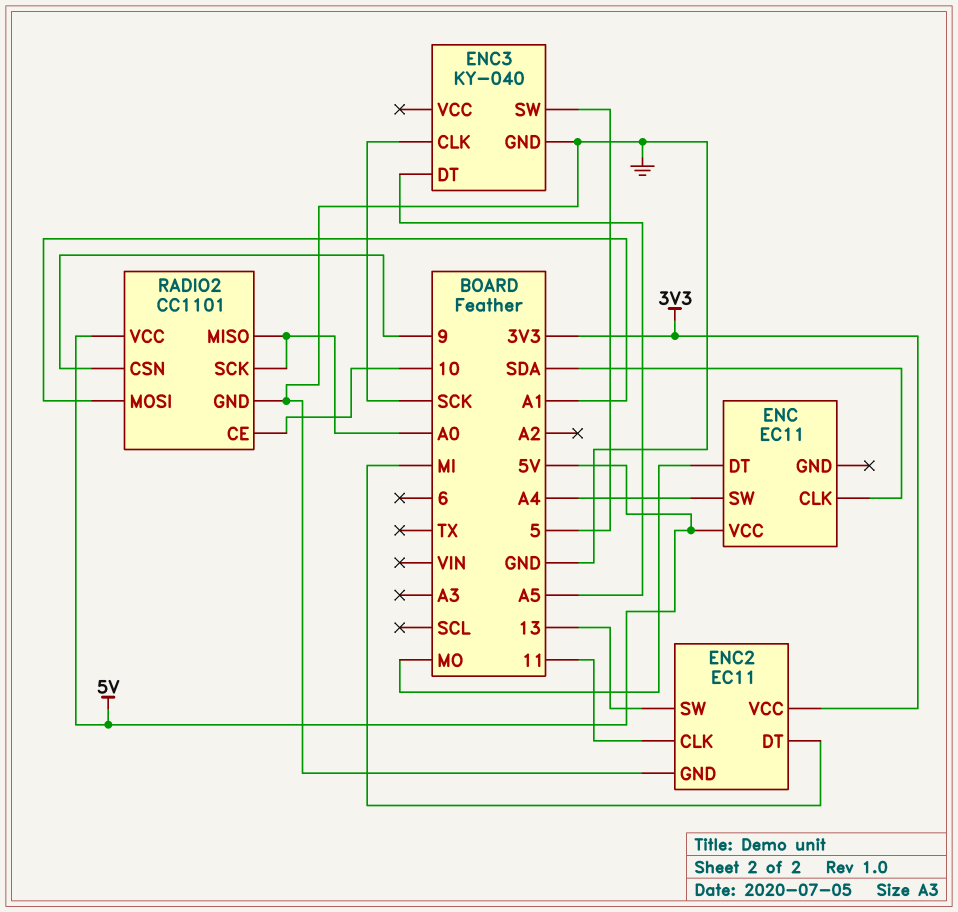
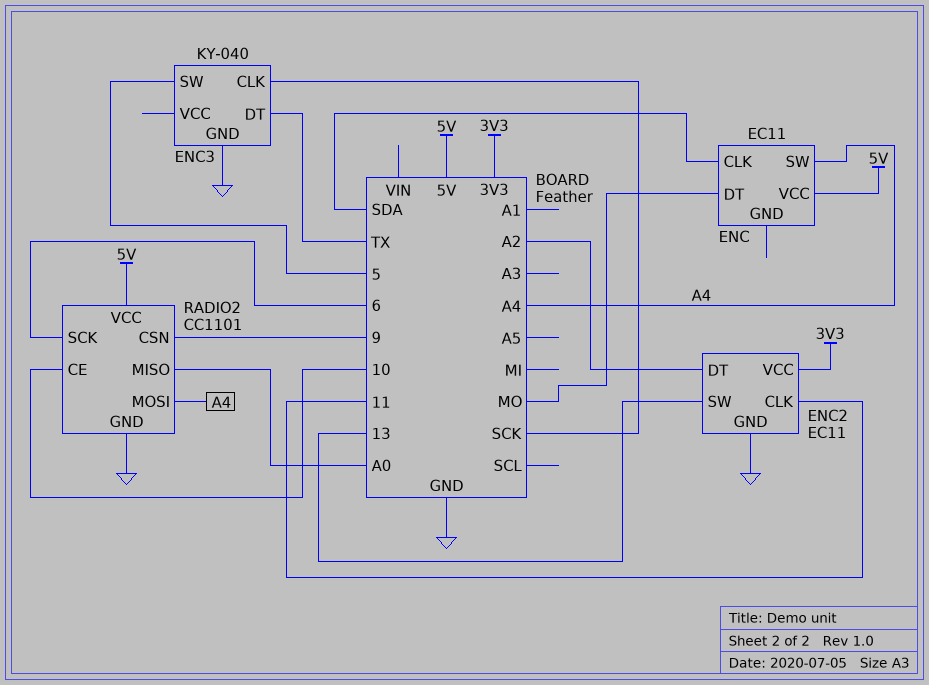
ENC2 pin DT: MI -> A2
ENC3 pin DT: A5 -> TX
RADIO2 pin MOSI: A1 -> A4
RADIO2 pin SCK: A0 -> 6

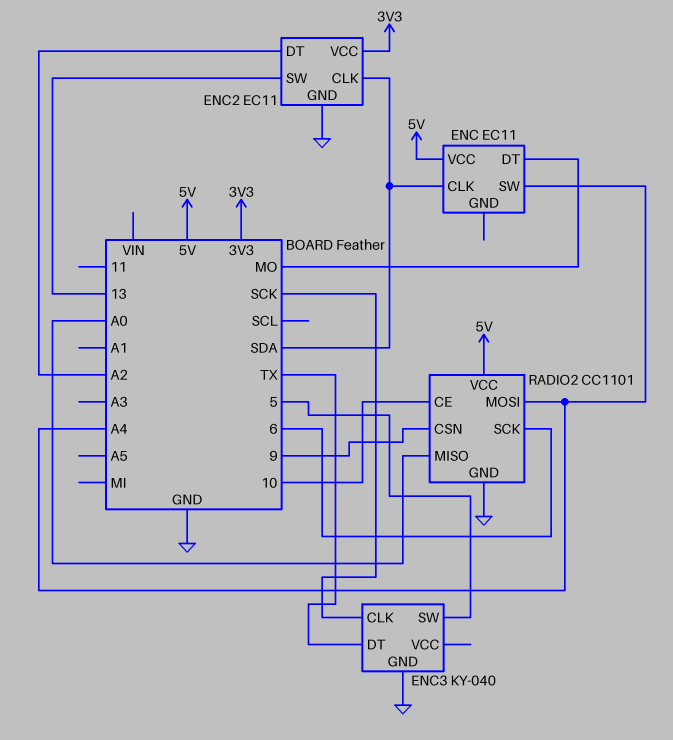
ENC2 pin CLK: 11 -> SDA

